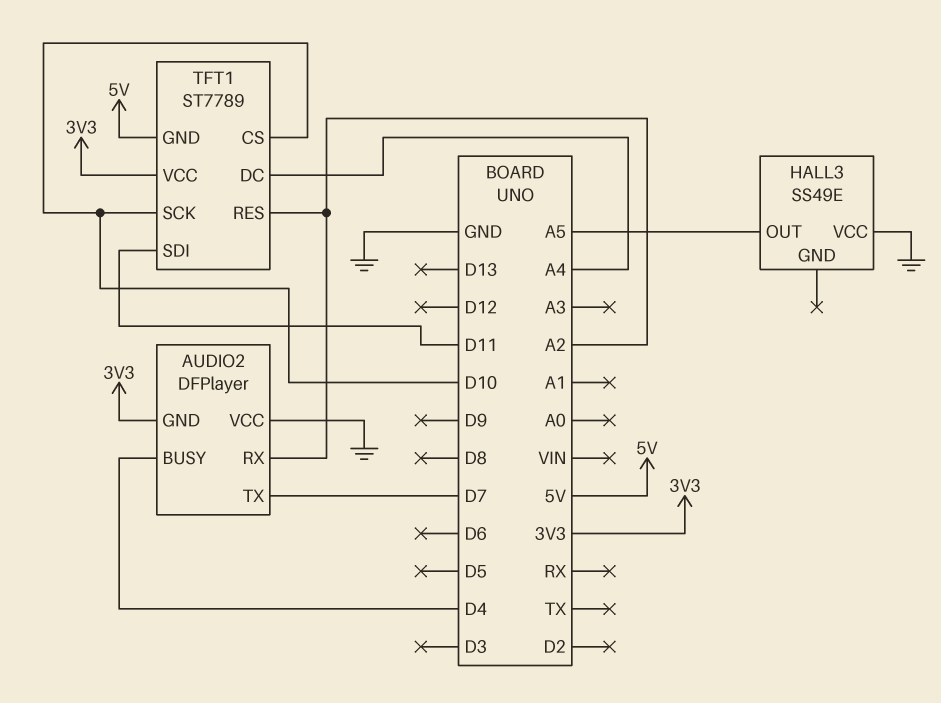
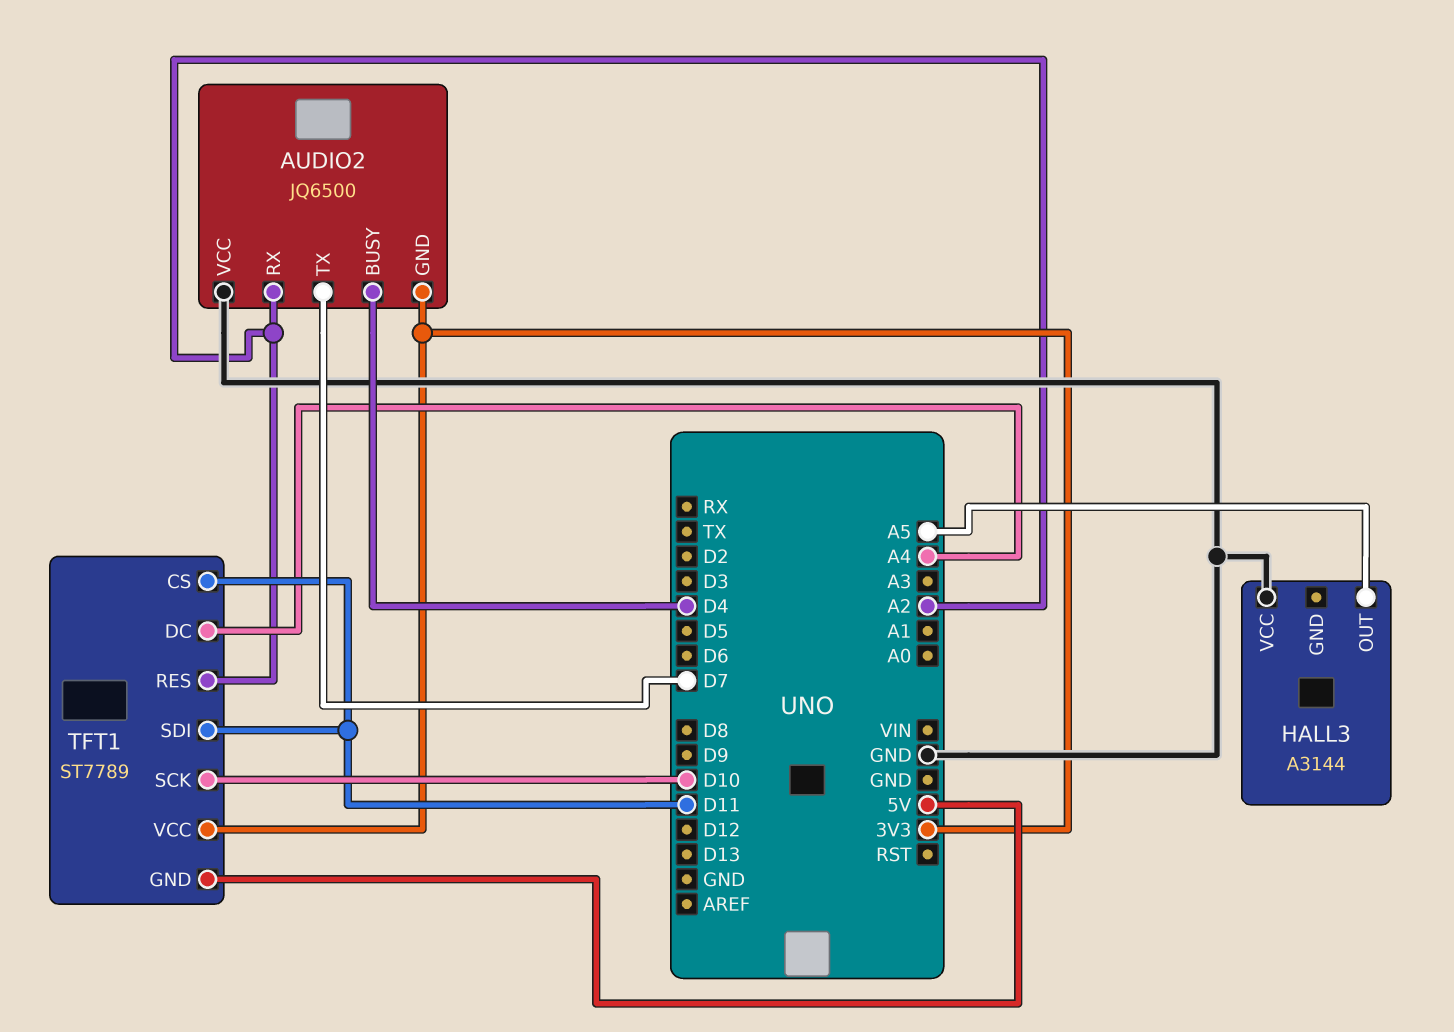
AUDIO2: DFPlayer -> JQ6500
HALL3: SS49E -> A3144
TFT1 pin CS: D10 -> D11

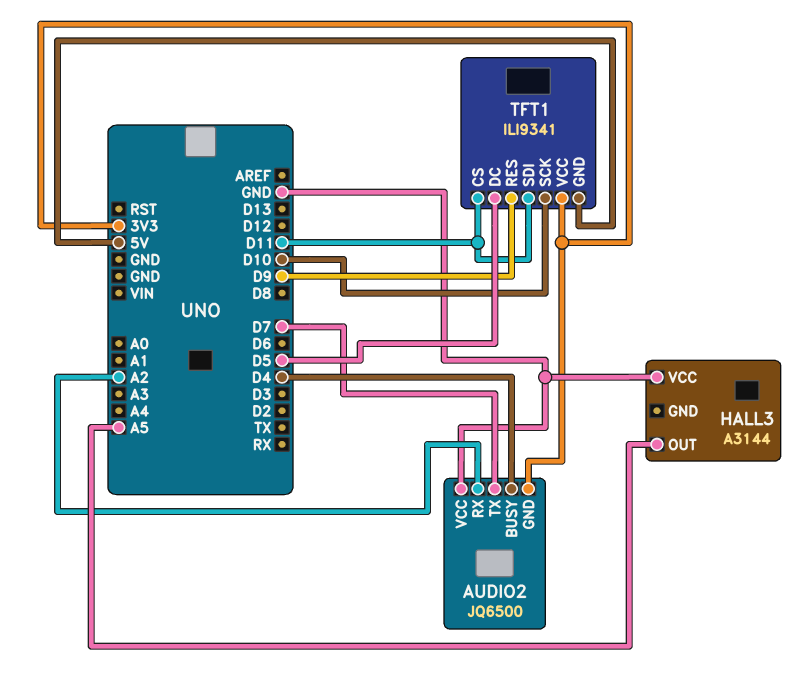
TFT1: ST7789 -> ILI9341
TFT1 pin DC: A4 -> D5
TFT1 pin RES: A2 -> D9

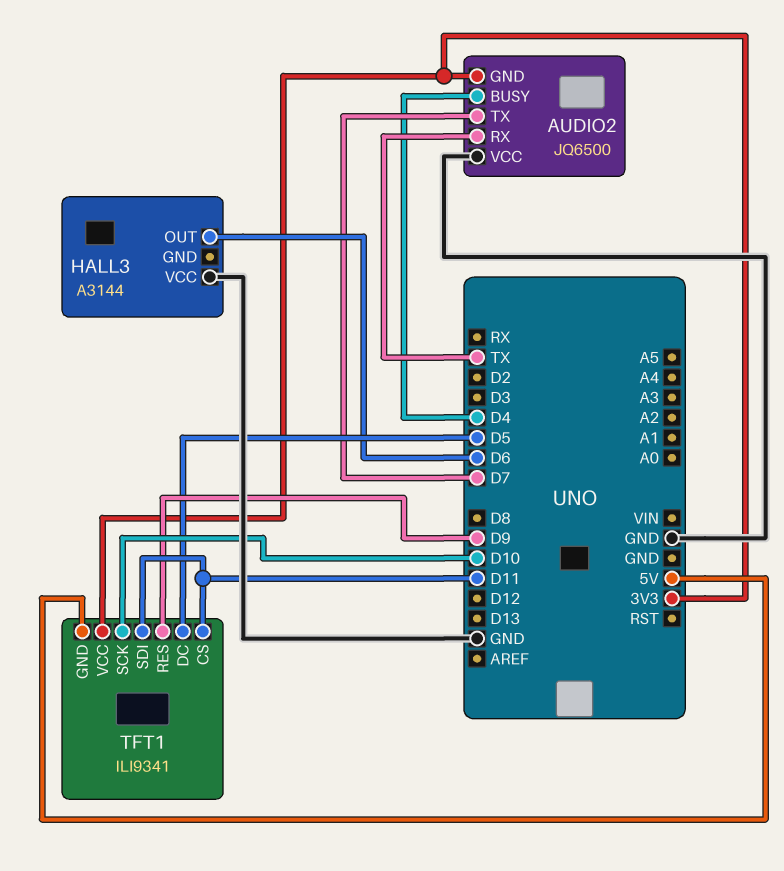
AUDIO2 pin RX: A2 -> TX
HALL3 pin OUT: A5 -> D6

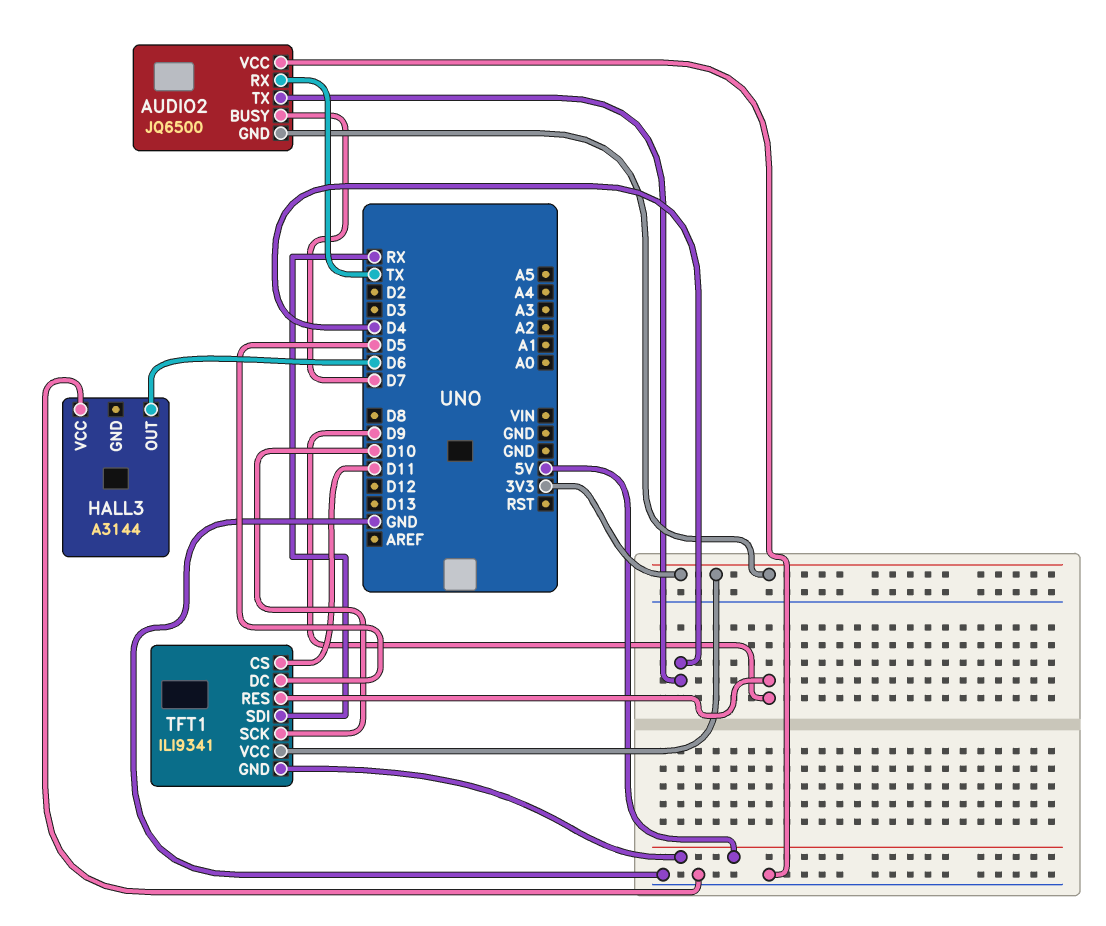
AUDIO2 pin BUSY: D4 -> D7
AUDIO2 pin TX: D7 -> D4
TFT1 pin SDI: D11 -> RX

